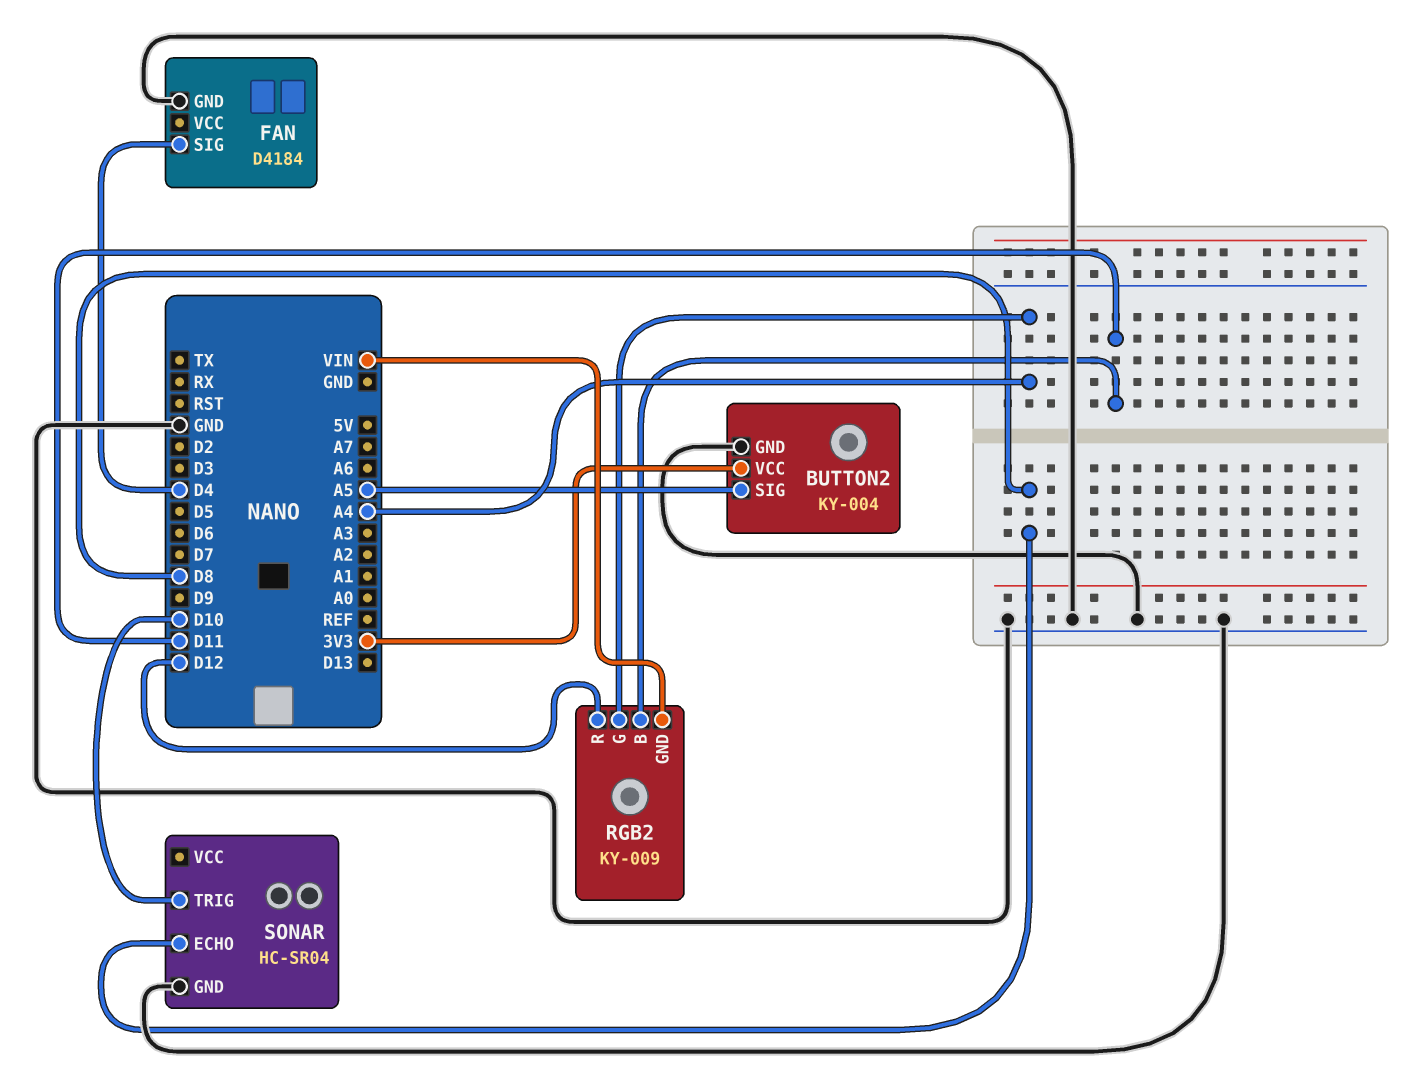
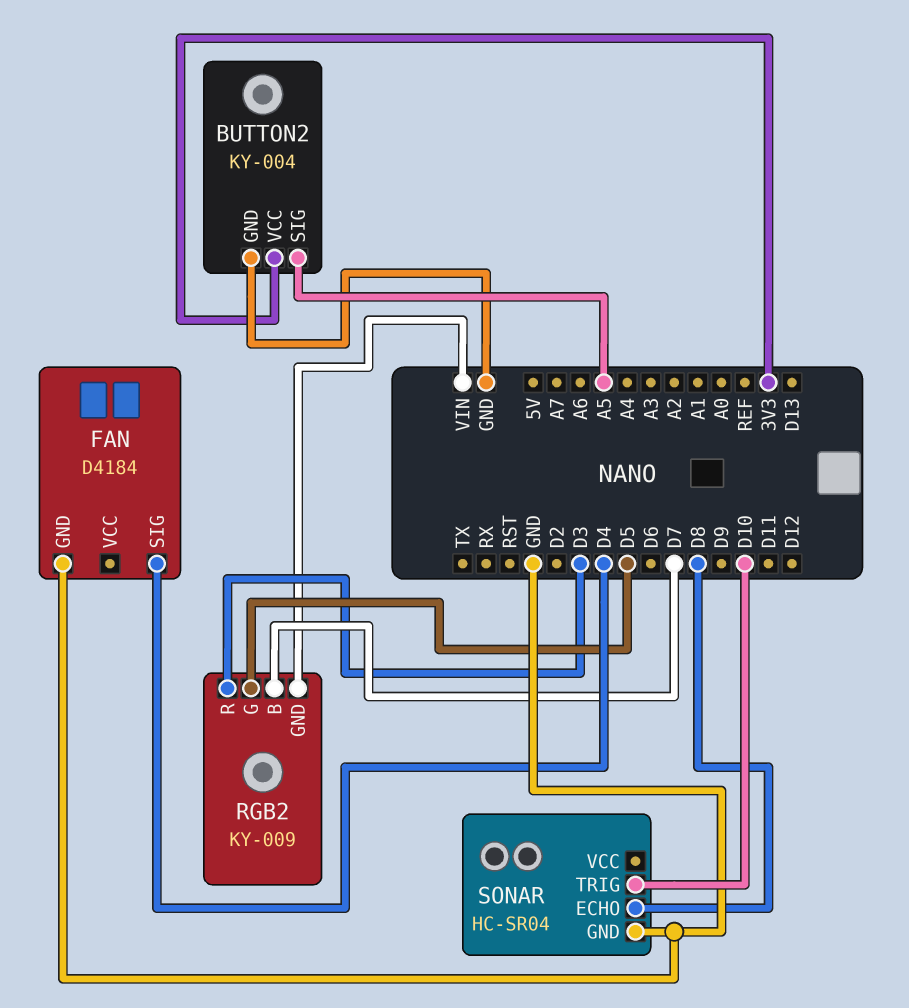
RGB2 pin B: D11 -> D7
RGB2 pin G: A4 -> D5
RGB2 pin R: D12 -> D3

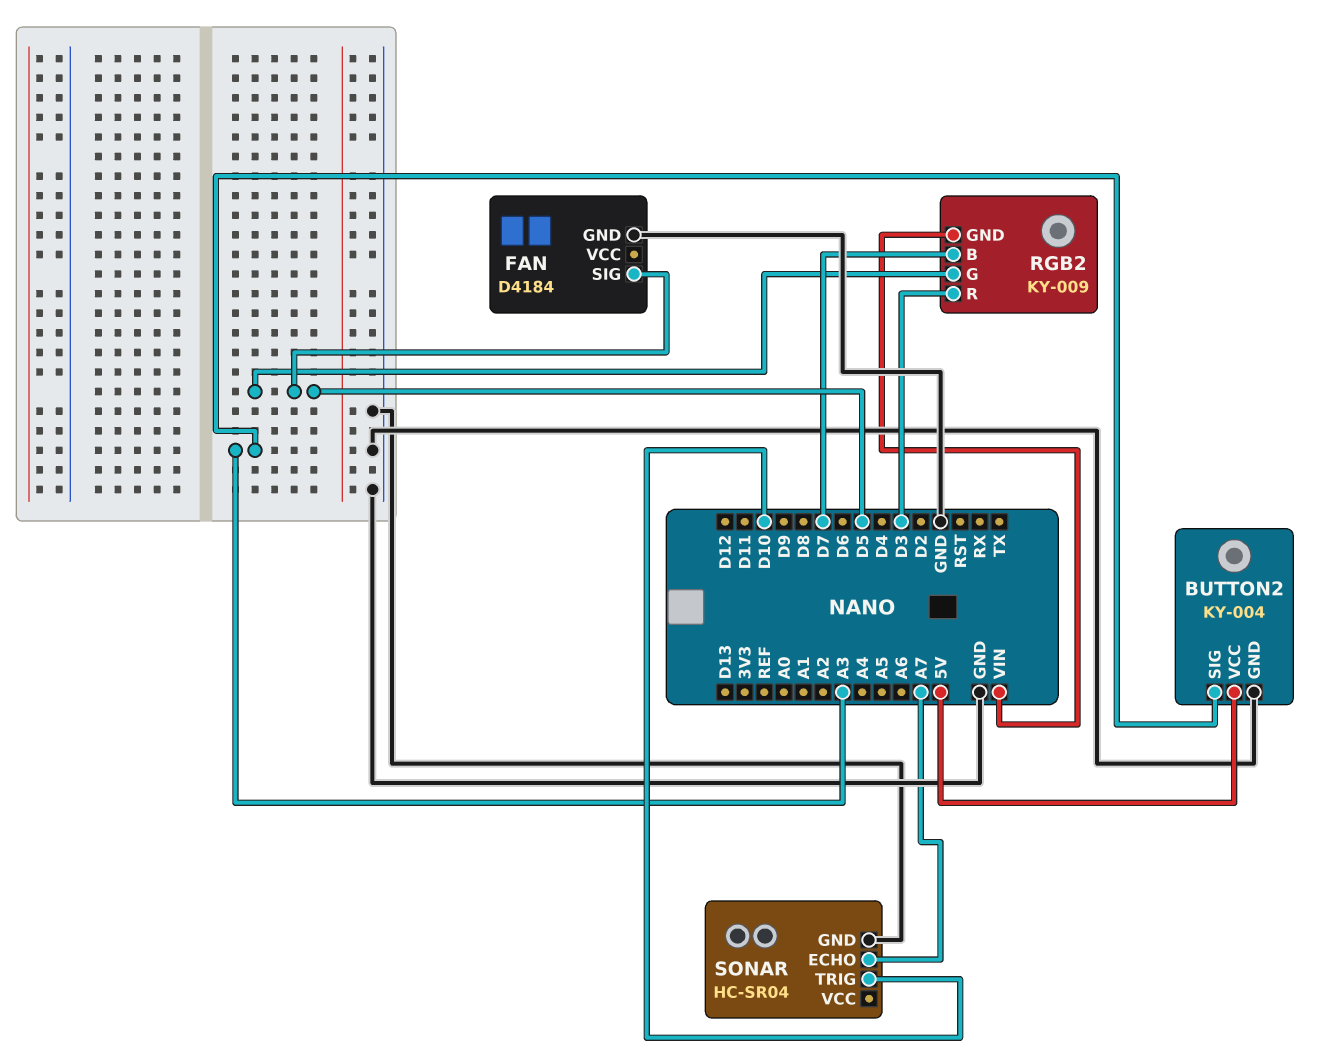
BUTTON2 pin SIG: A5 -> A3
BUTTON2 pin VCC: 3V3 -> 5V
FAN pin SIG: D4 -> D5
SONAR pin ECHO: D8 -> A7

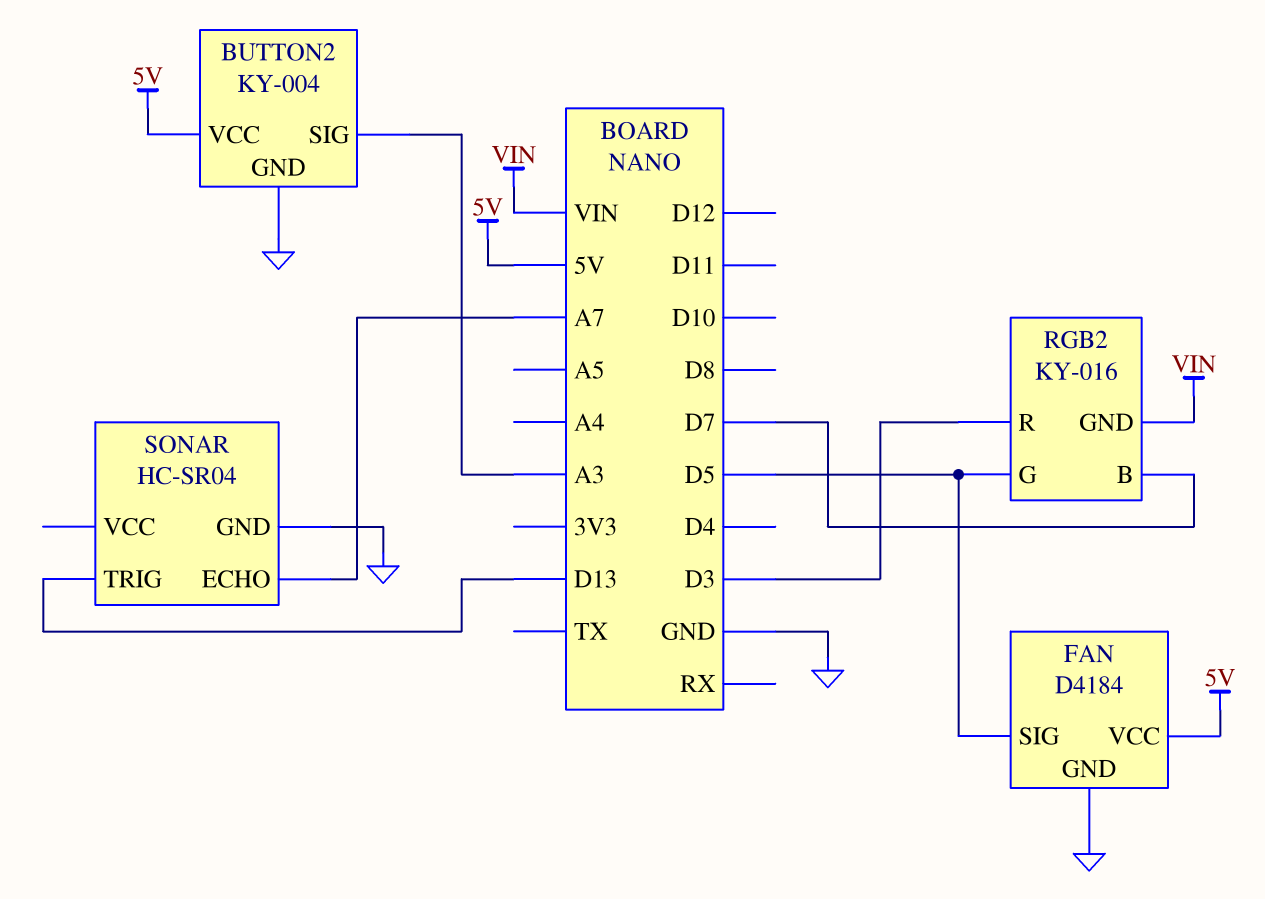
FAN pin VCC: none -> 5V
RGB2: KY-009 -> KY-016
SONAR pin TRIG: D10 -> D13

